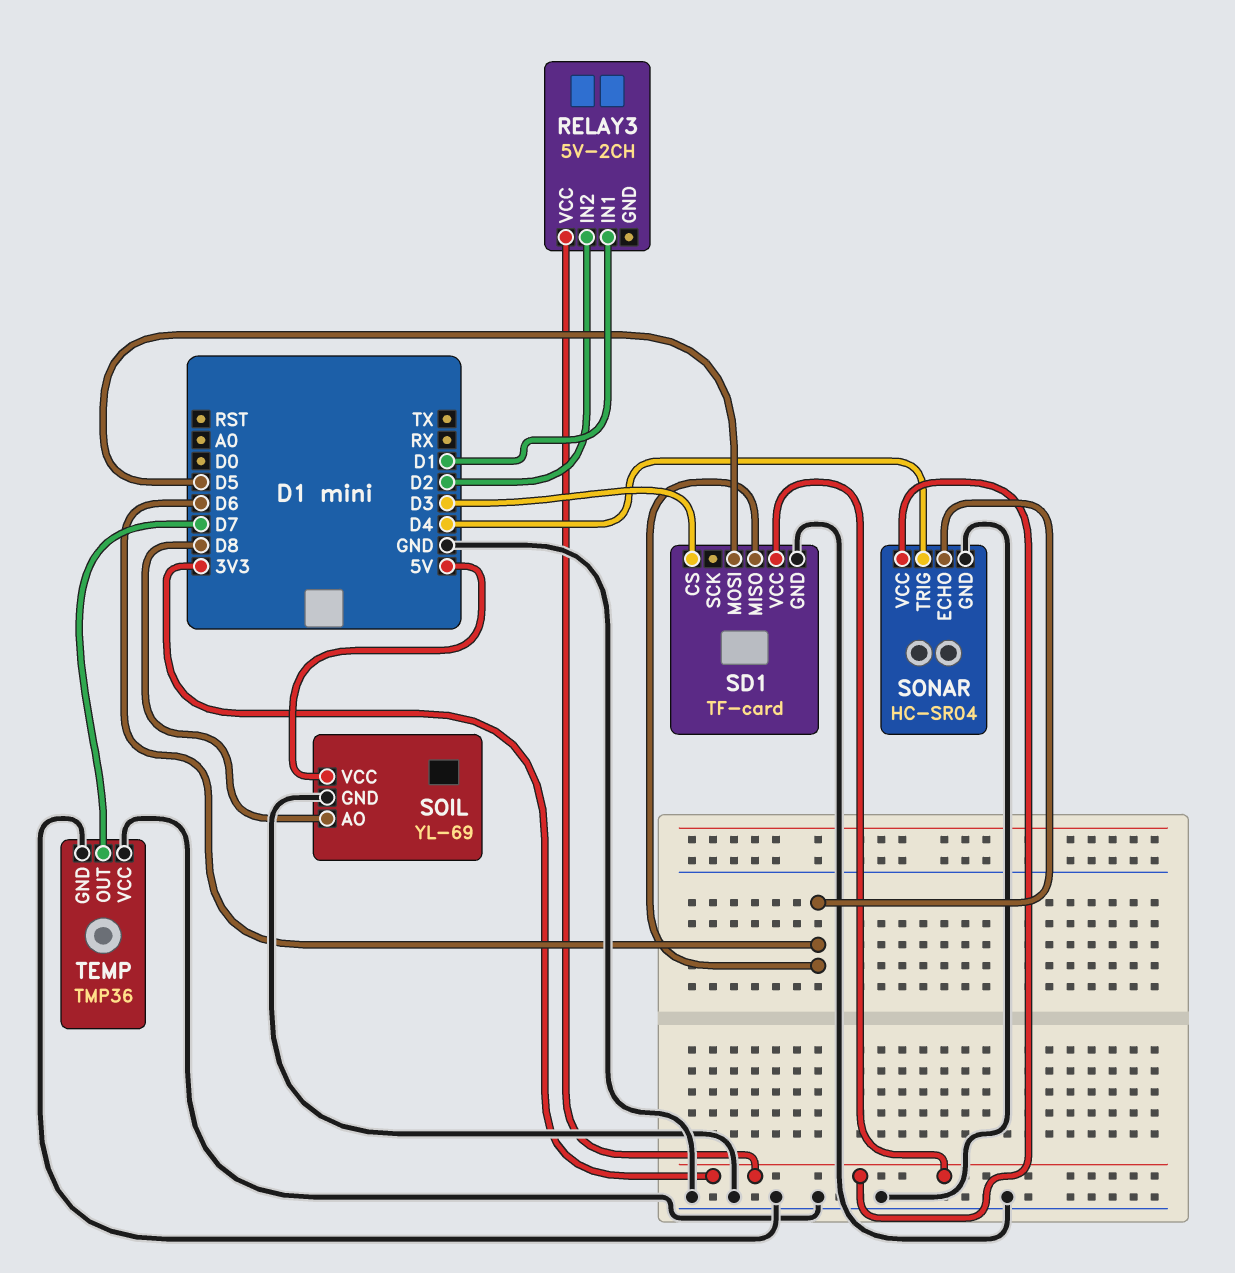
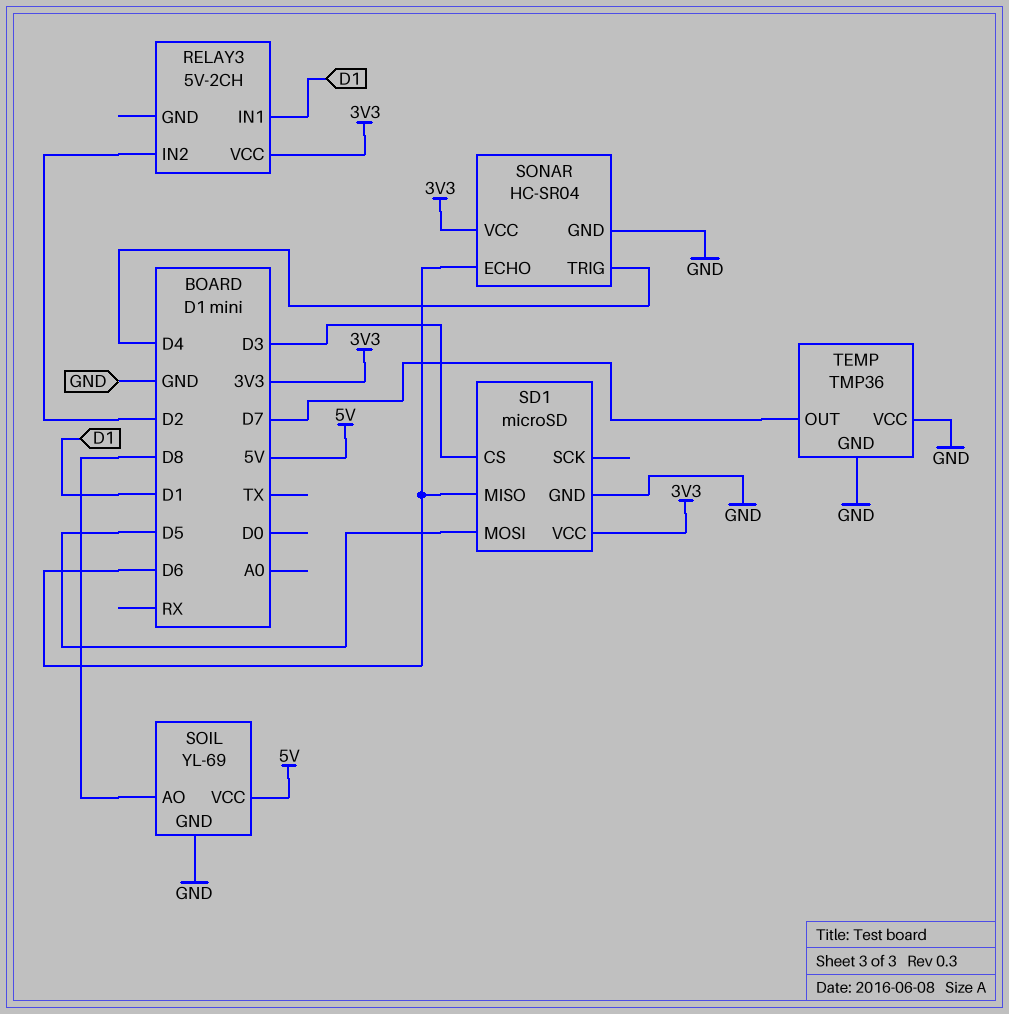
SD1: TF-card -> microSD

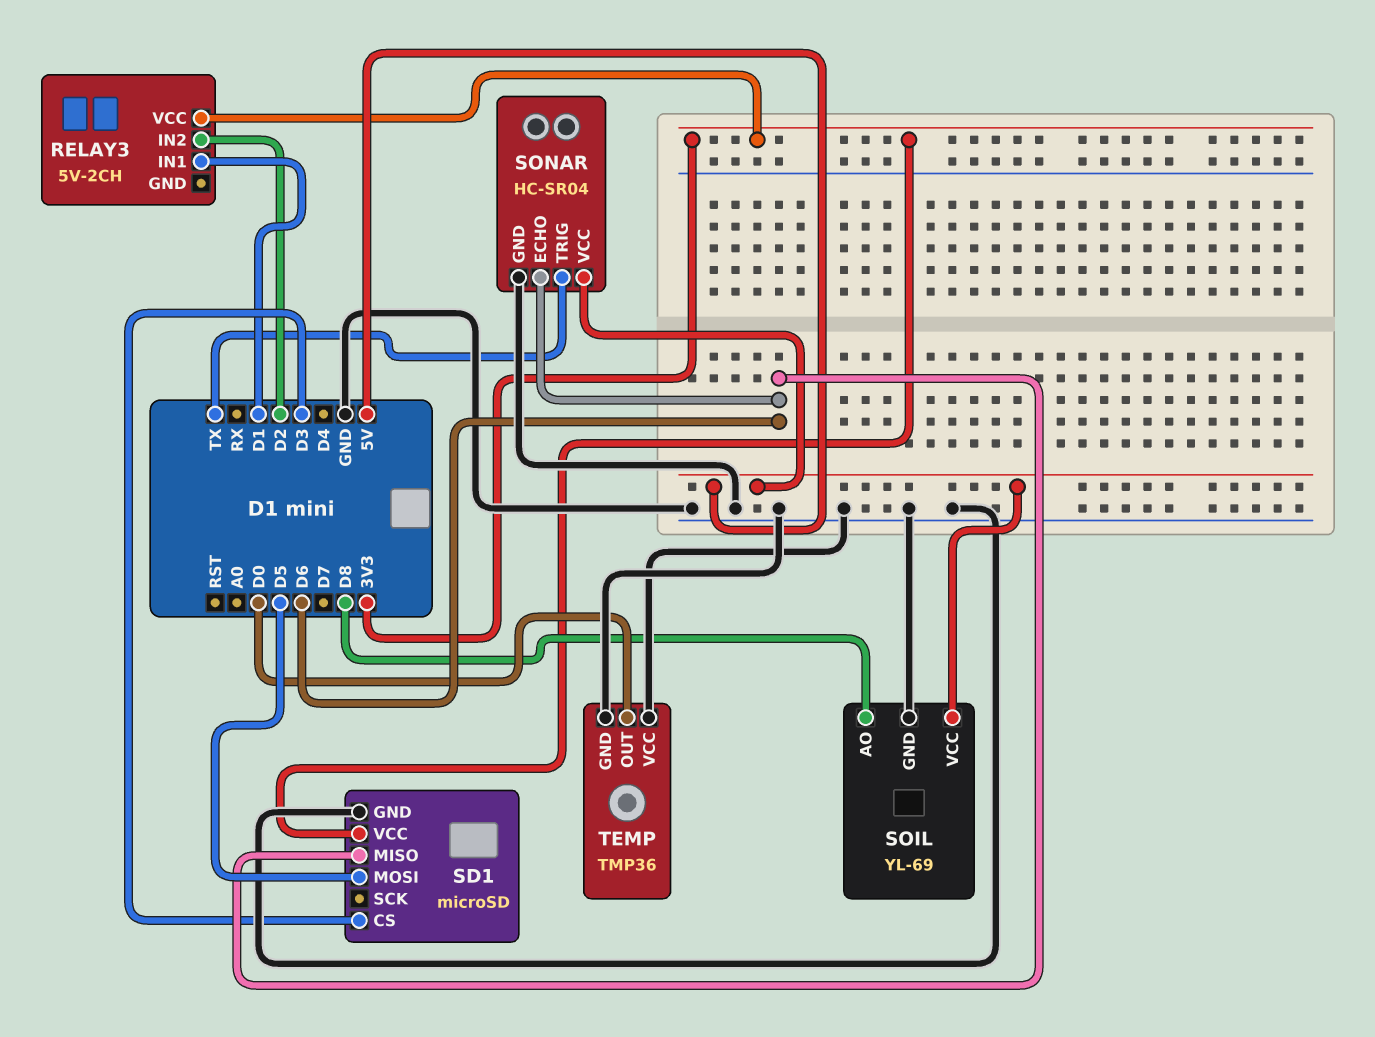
SONAR pin TRIG: D4 -> TX
SONAR pin VCC: 3V3 -> 5V
TEMP pin OUT: D7 -> D0

